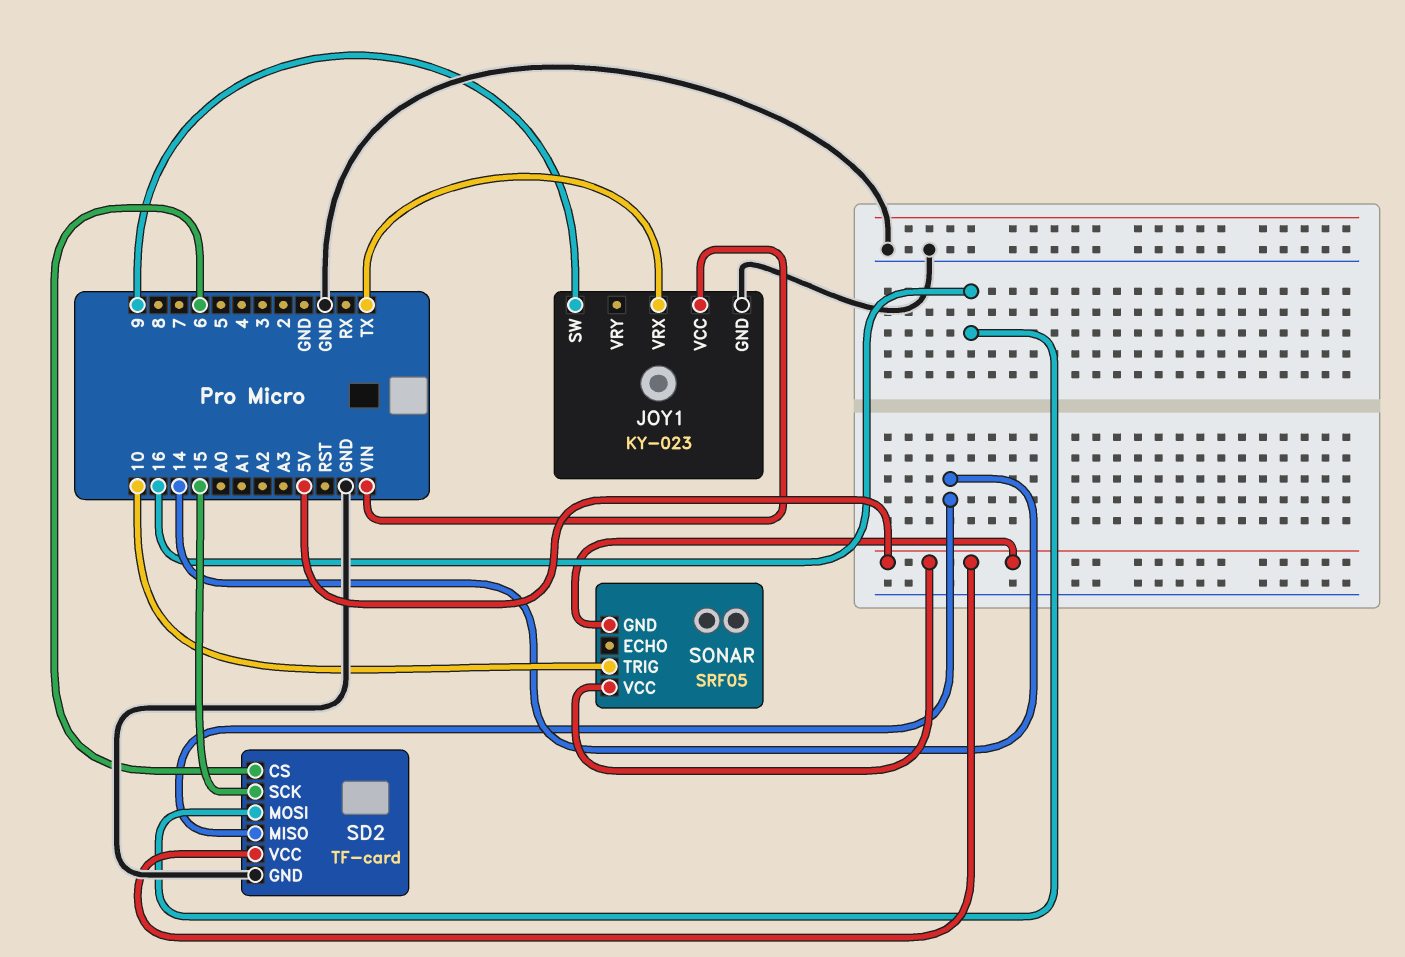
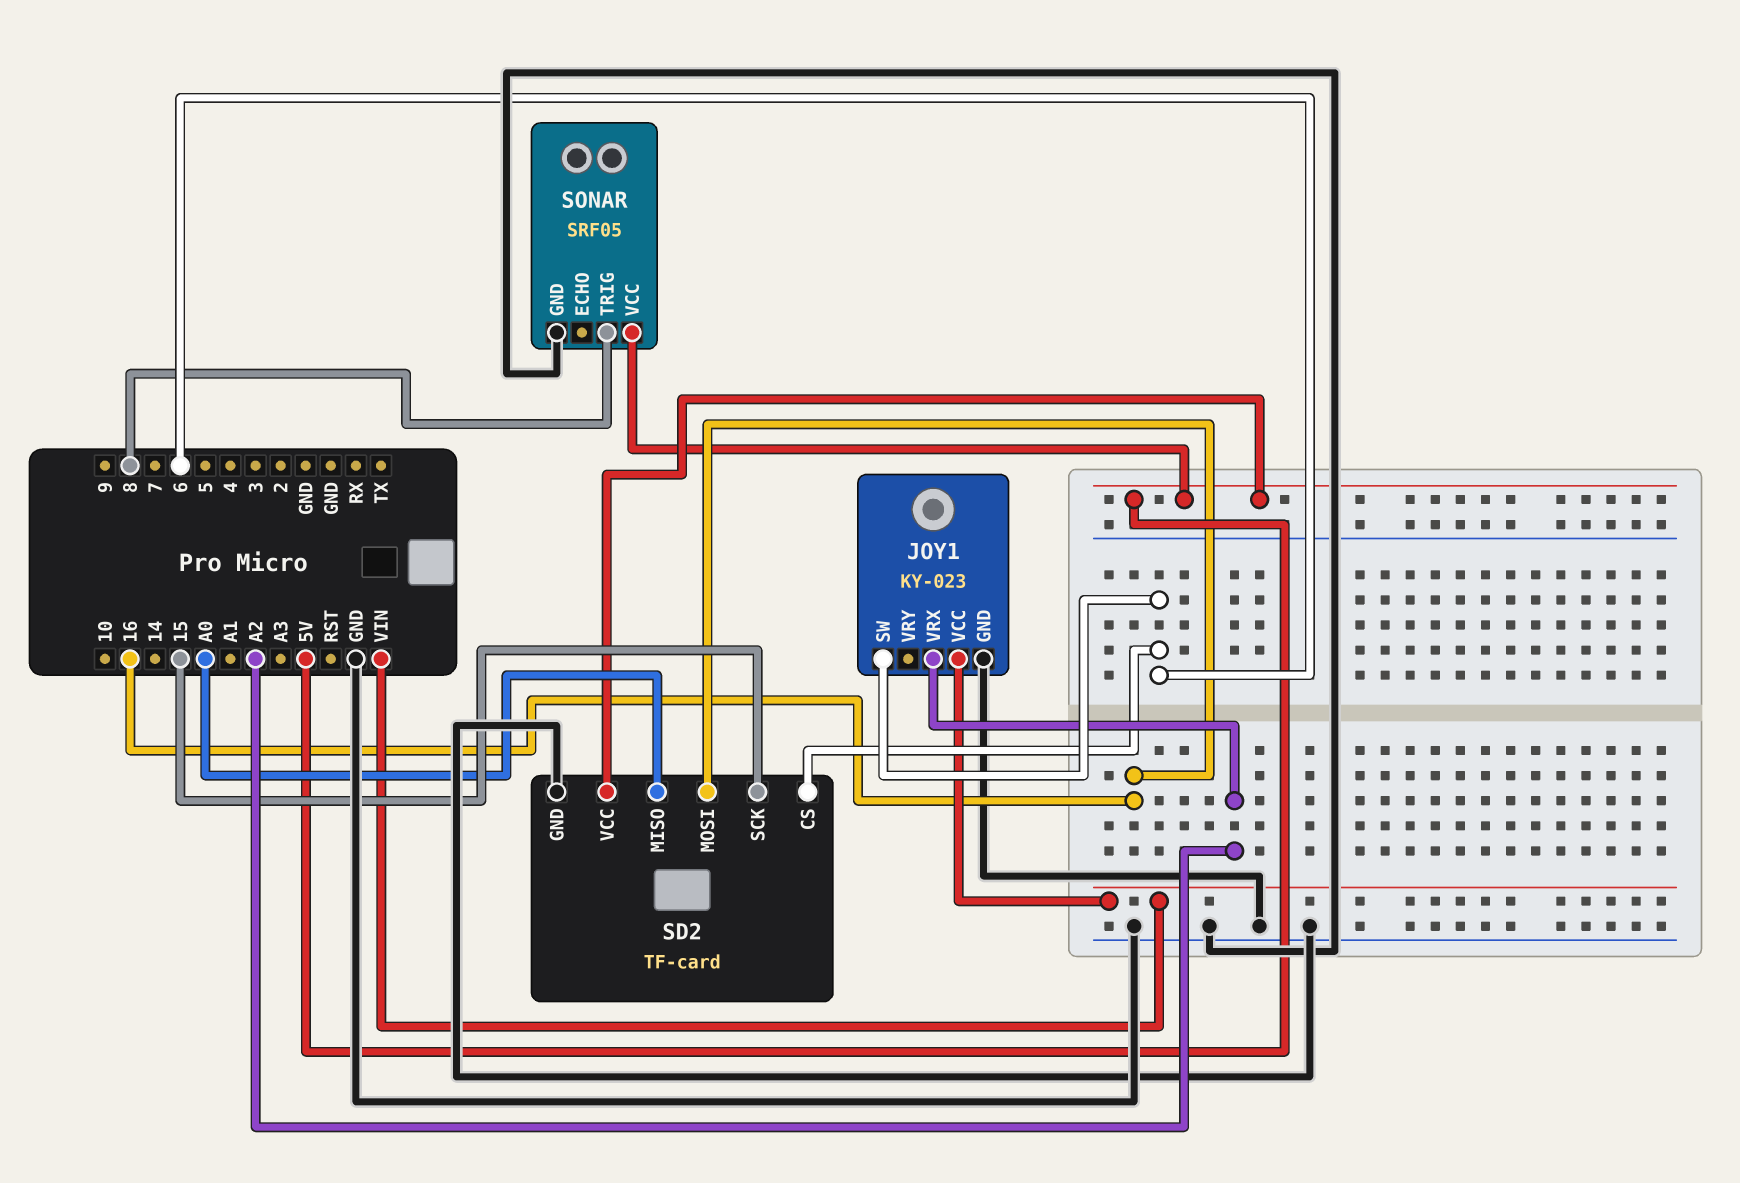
JOY1 pin SW: 9 -> 6
JOY1 pin VRX: TX -> A2
SD2 pin MISO: 14 -> A0
SONAR pin GND: 5V -> GND
SONAR pin TRIG: 10 -> 8

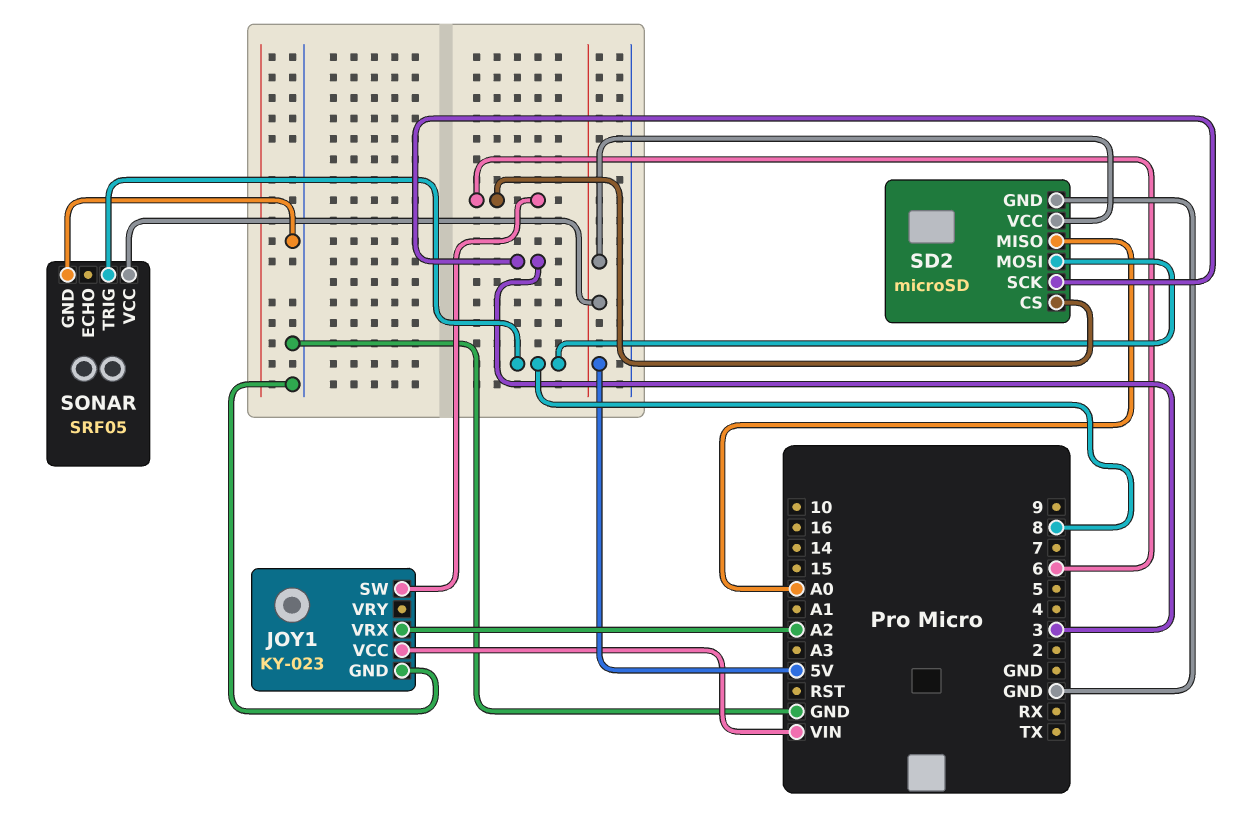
SD2: TF-card -> microSD
SD2 pin MOSI: 16 -> 8
SD2 pin SCK: 15 -> 3

